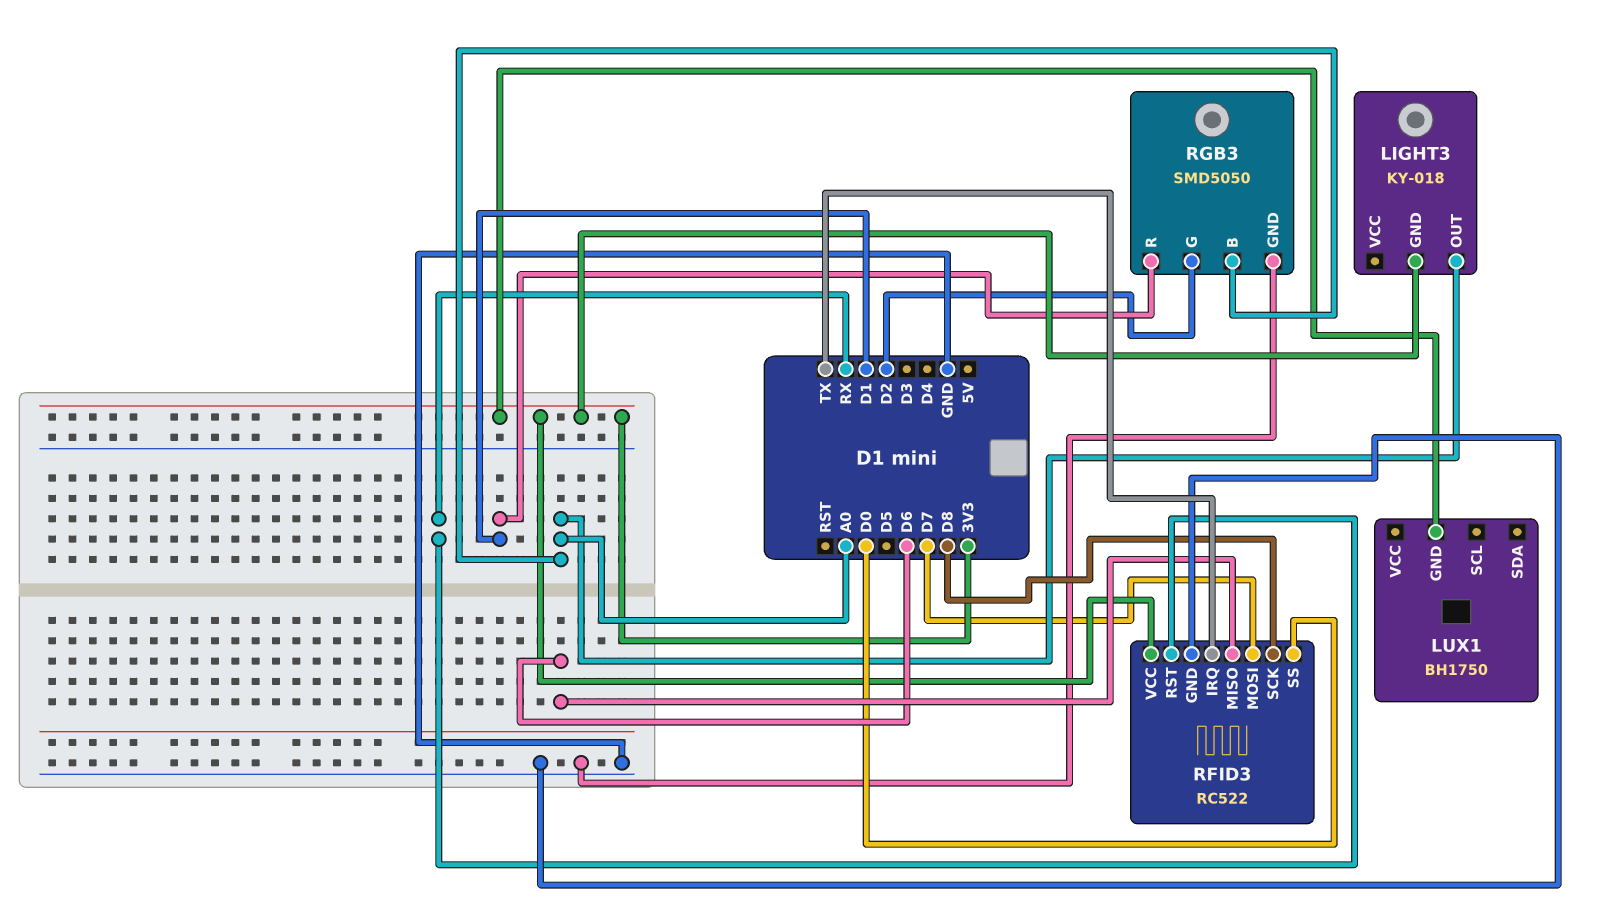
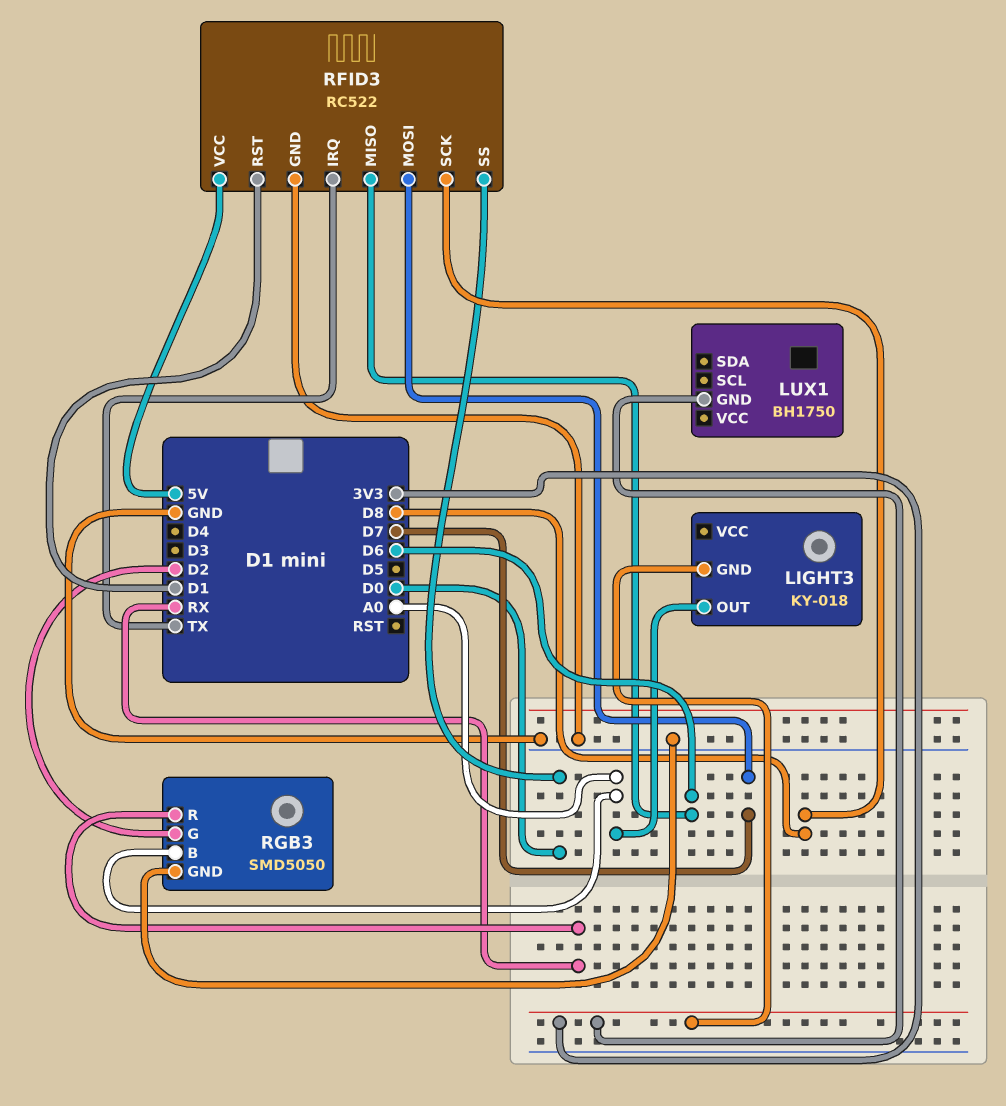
RFID3 pin RST: RX -> D1
RFID3 pin VCC: 3V3 -> 5V
RGB3 pin R: D1 -> RX

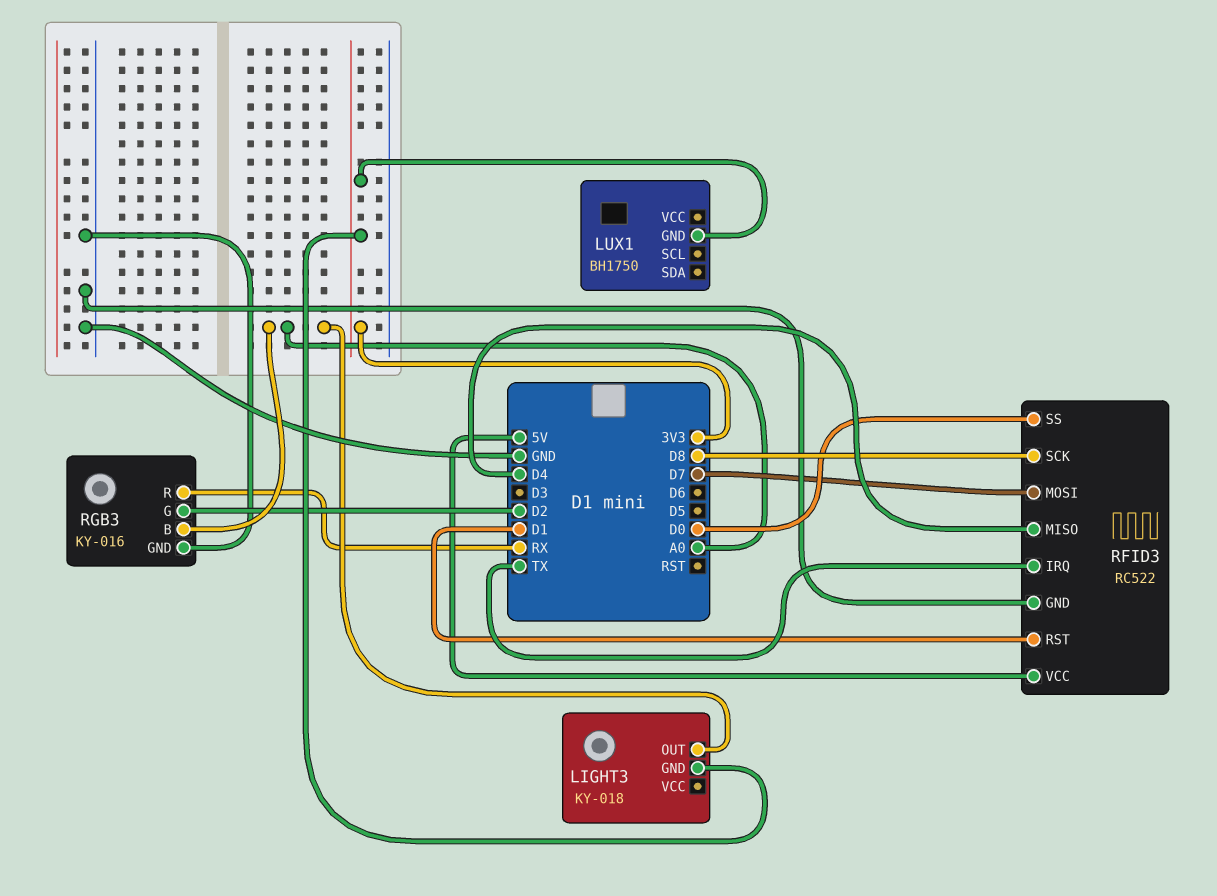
RFID3 pin MISO: D6 -> D4
RGB3: SMD5050 -> KY-016

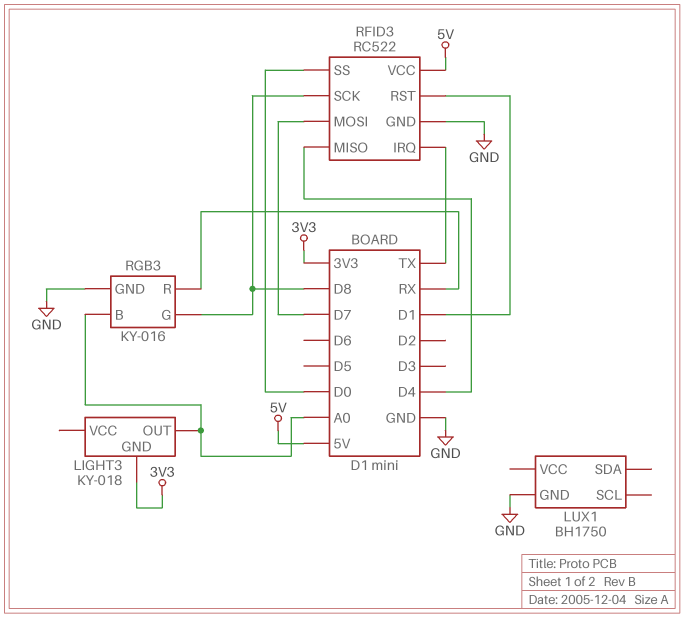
LUX1 pin GND: 3V3 -> GND
RGB3 pin G: D2 -> D8

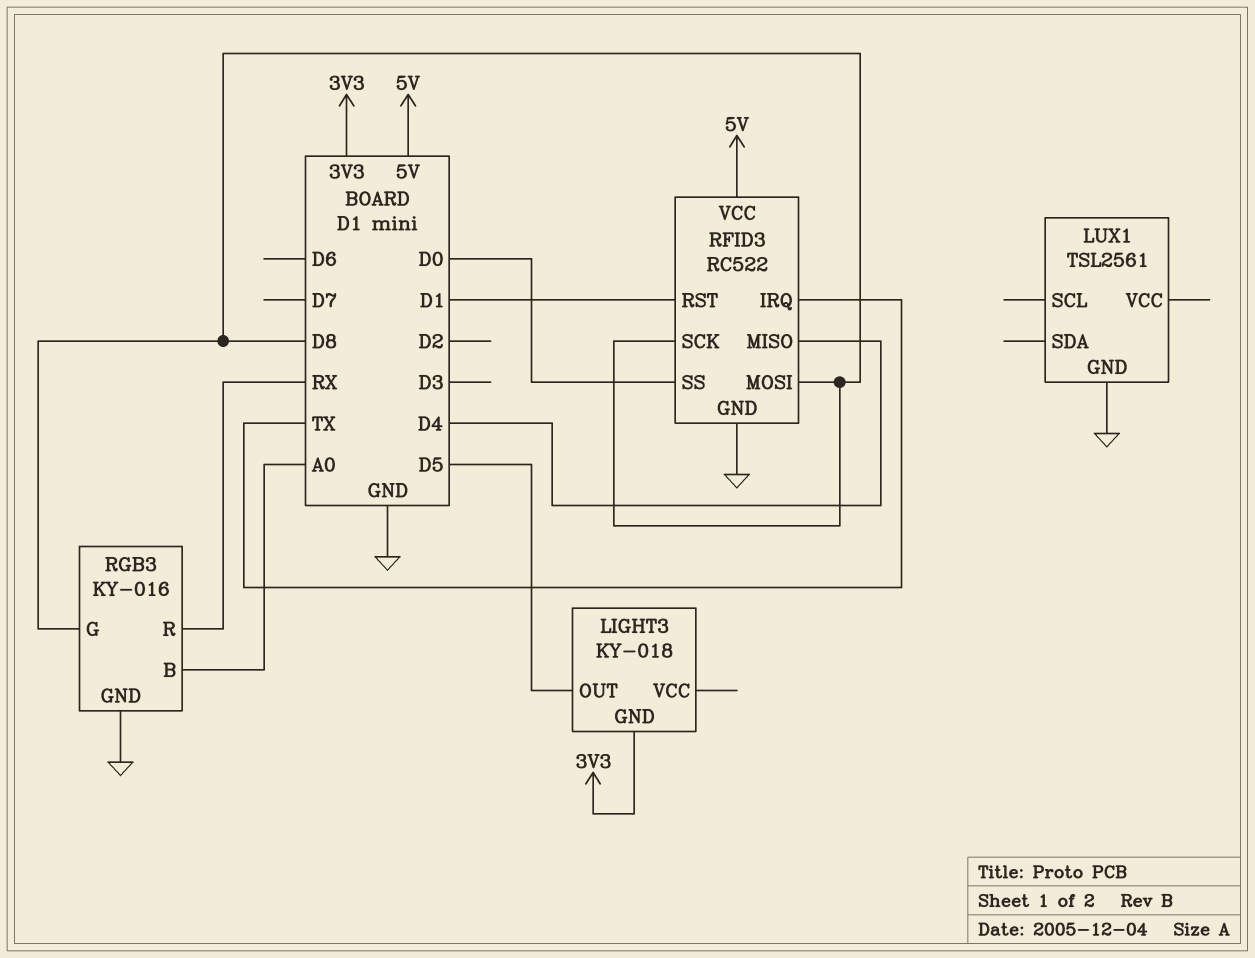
LIGHT3 pin OUT: A0 -> D5
LUX1: BH1750 -> TSL2561
RFID3 pin MOSI: D7 -> D8

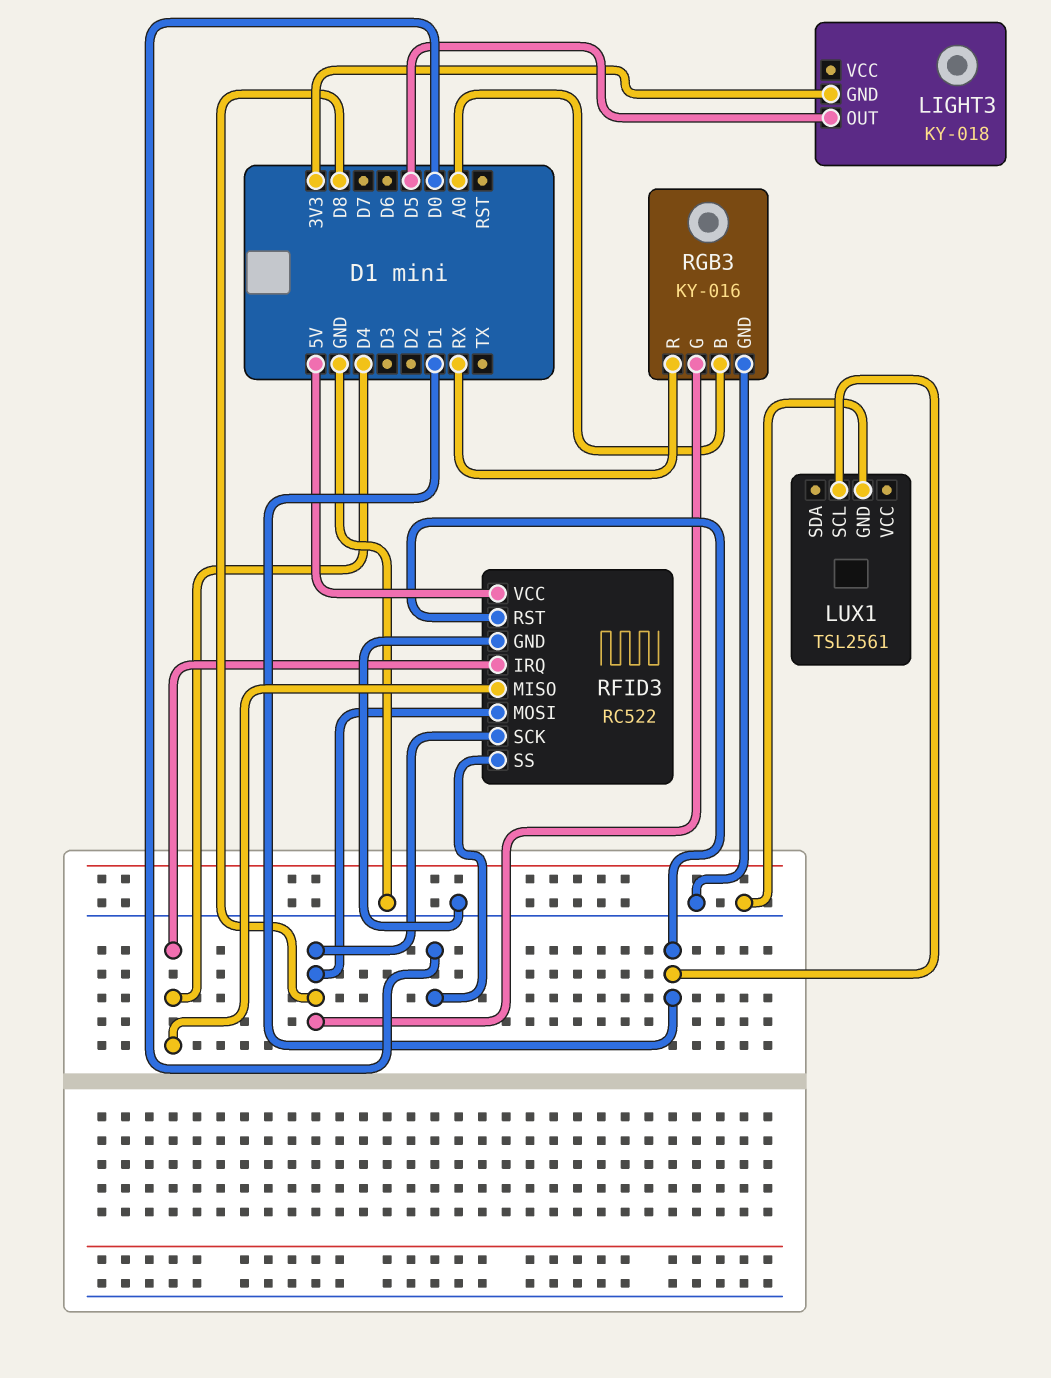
LUX1 pin SCL: none -> D1
RFID3 pin IRQ: TX -> D4

